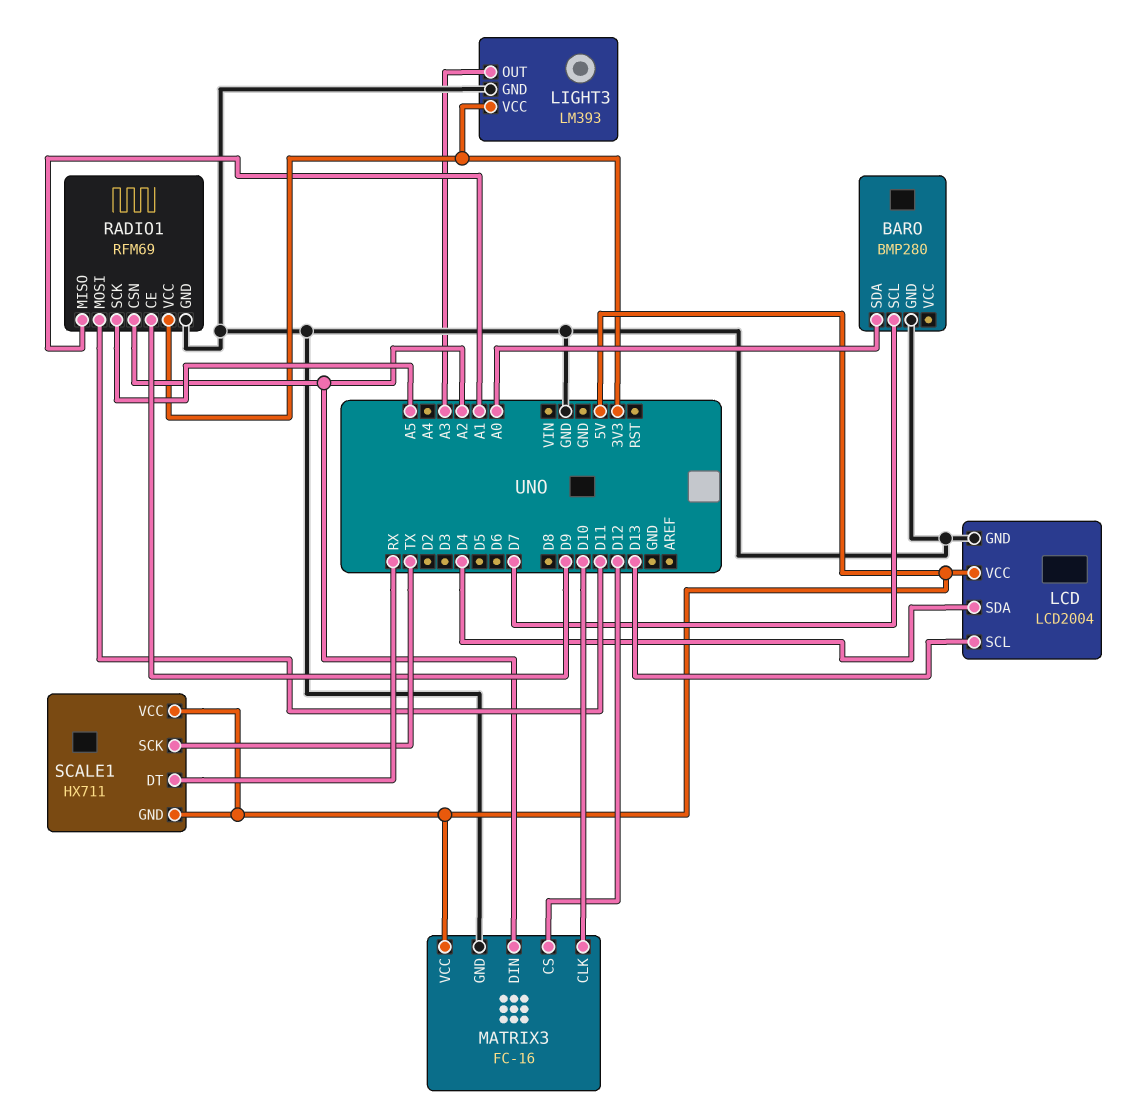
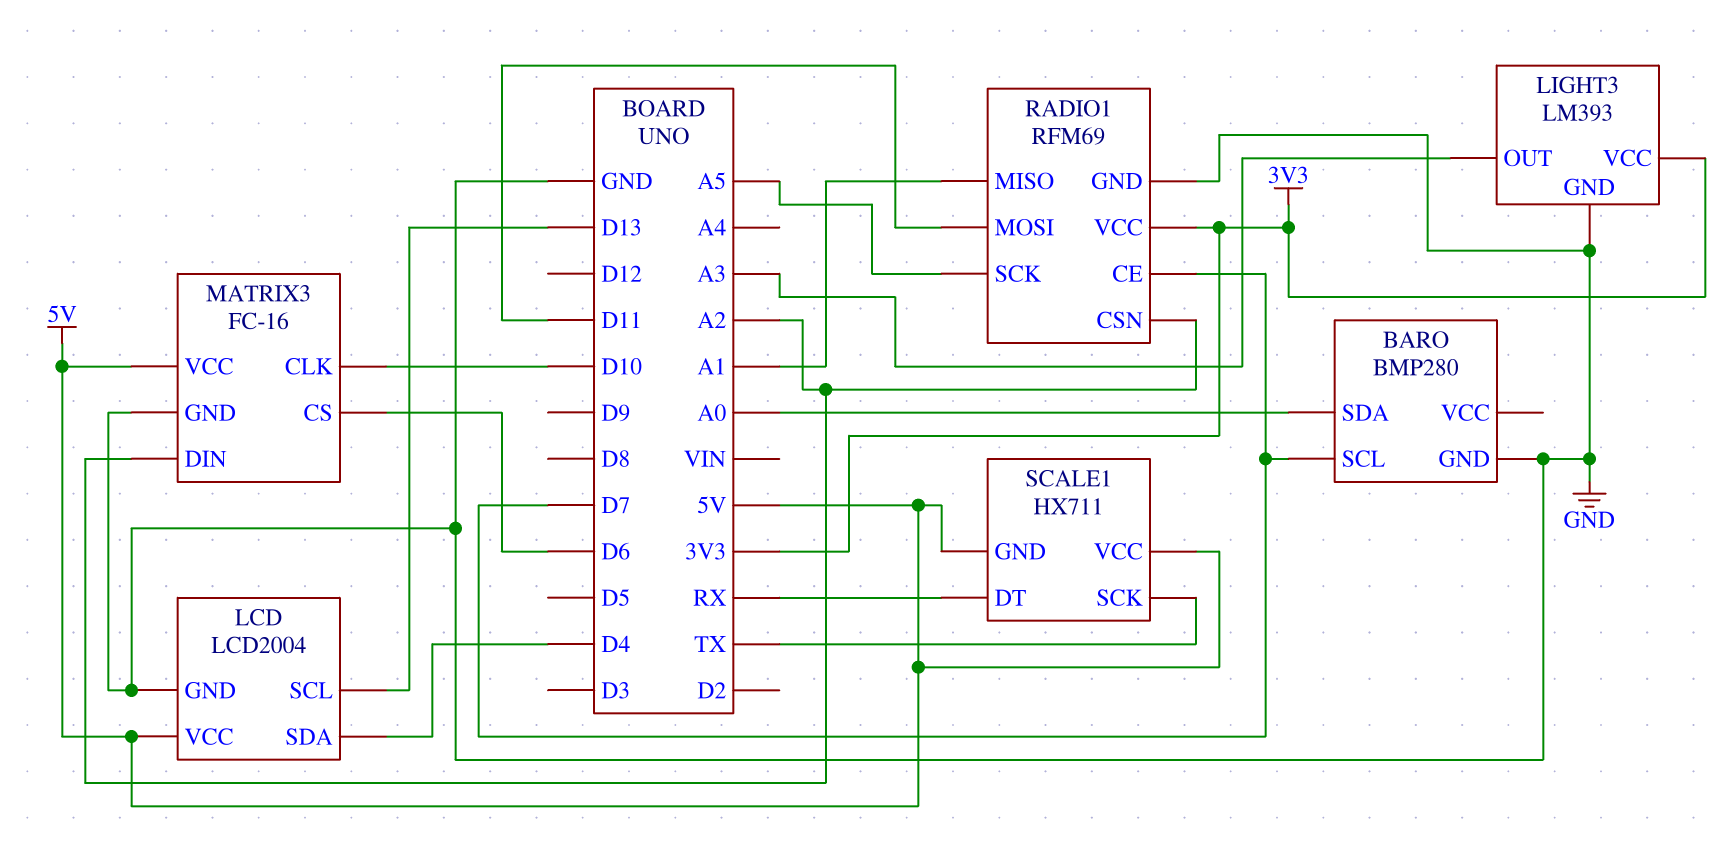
MATRIX3 pin CS: D12 -> D6
RADIO1 pin CE: D9 -> D7

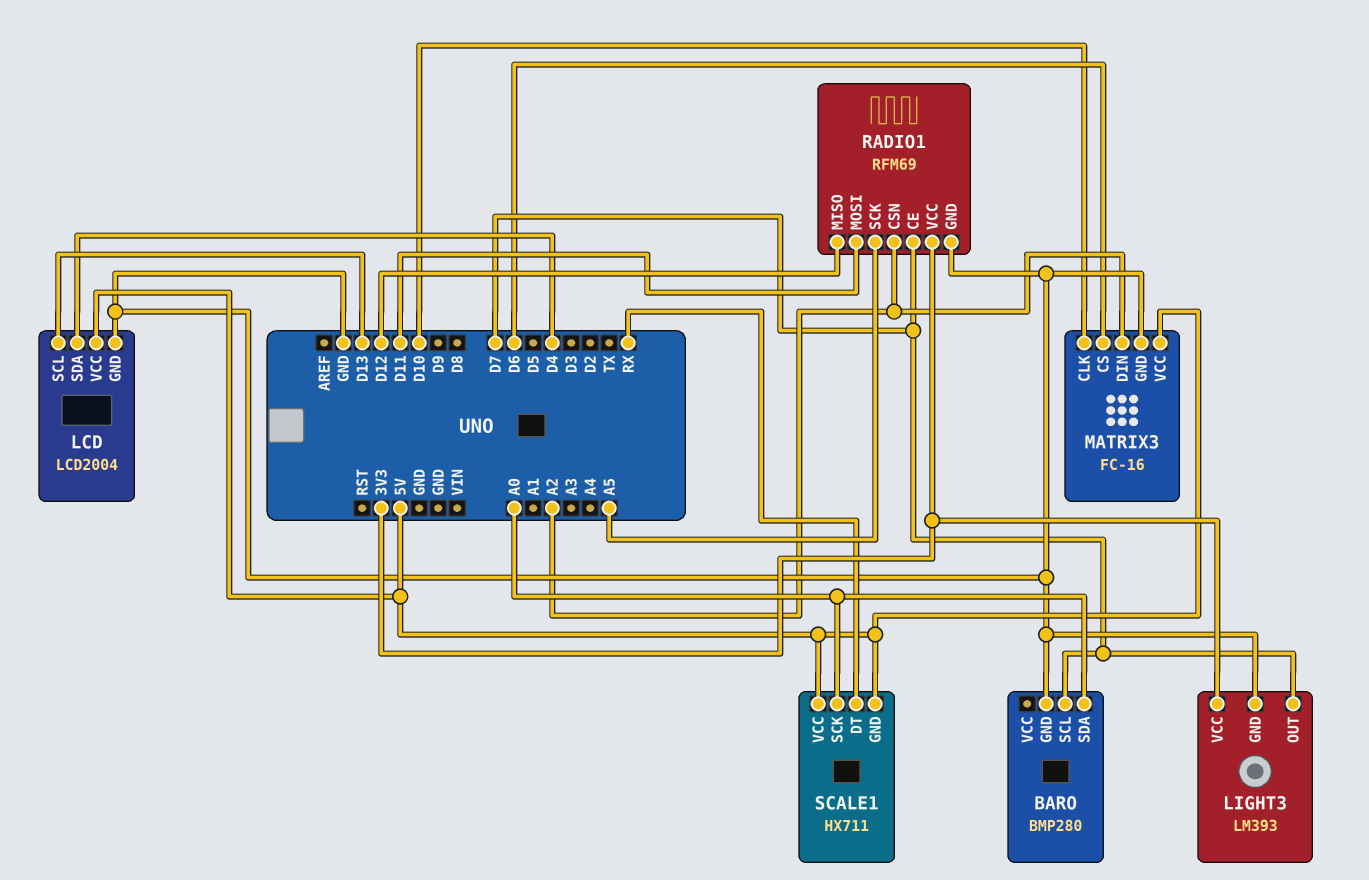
LIGHT3 pin OUT: A3 -> D7
RADIO1 pin MISO: A1 -> D12
SCALE1 pin SCK: TX -> A0

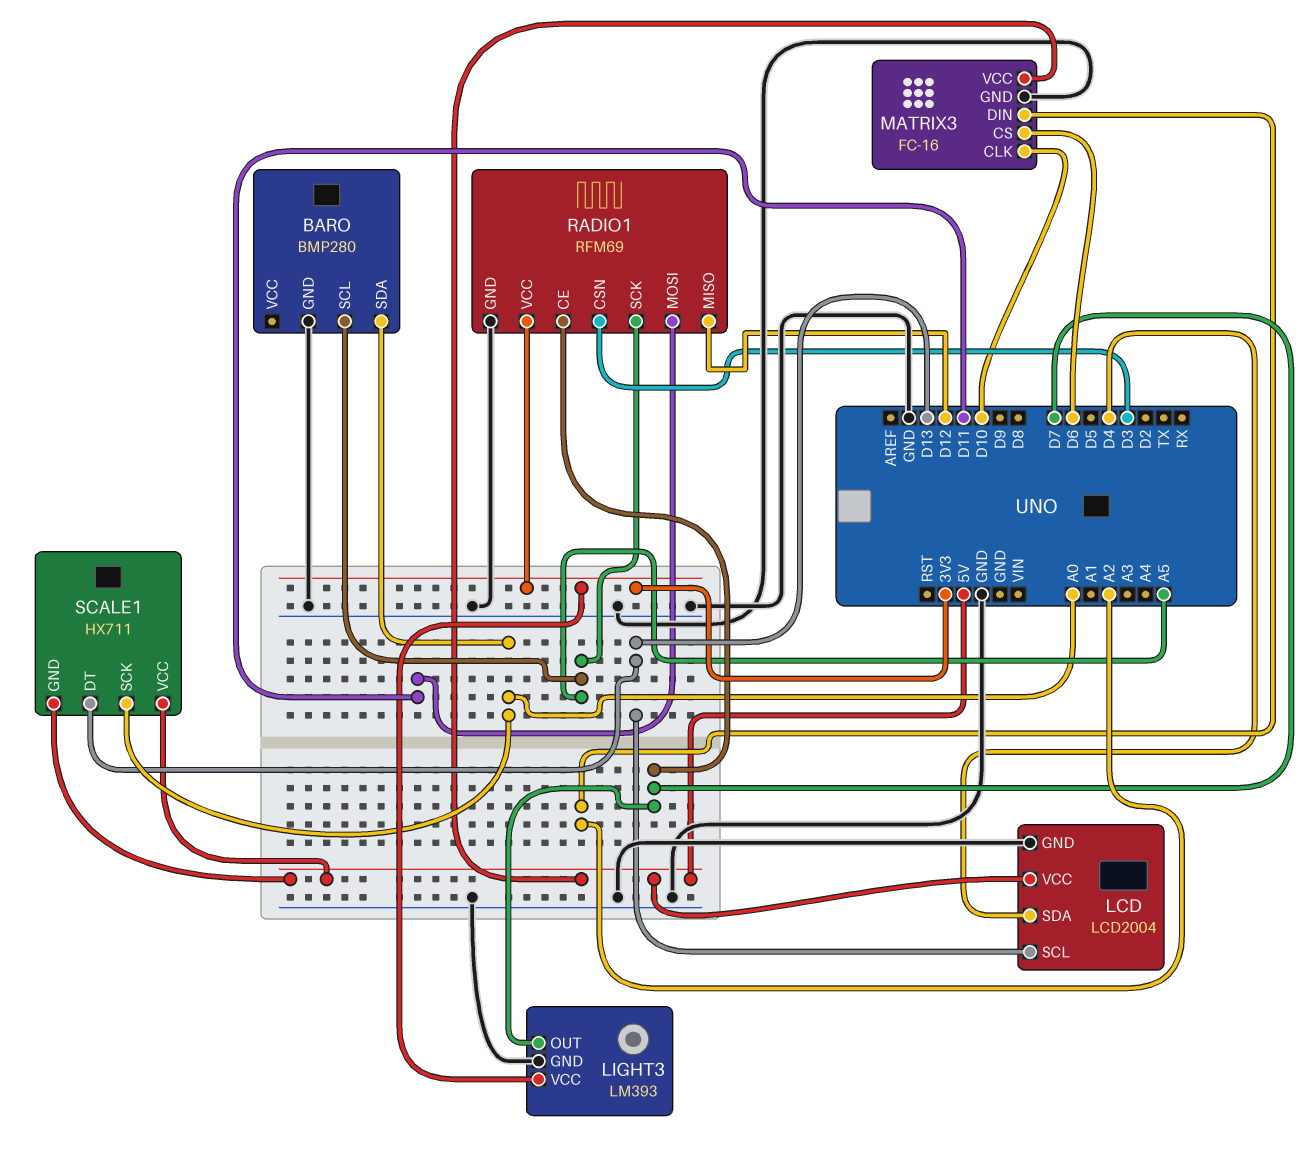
BARO pin SCL: D7 -> A5
RADIO1 pin CSN: A2 -> D3
SCALE1 pin DT: RX -> D13

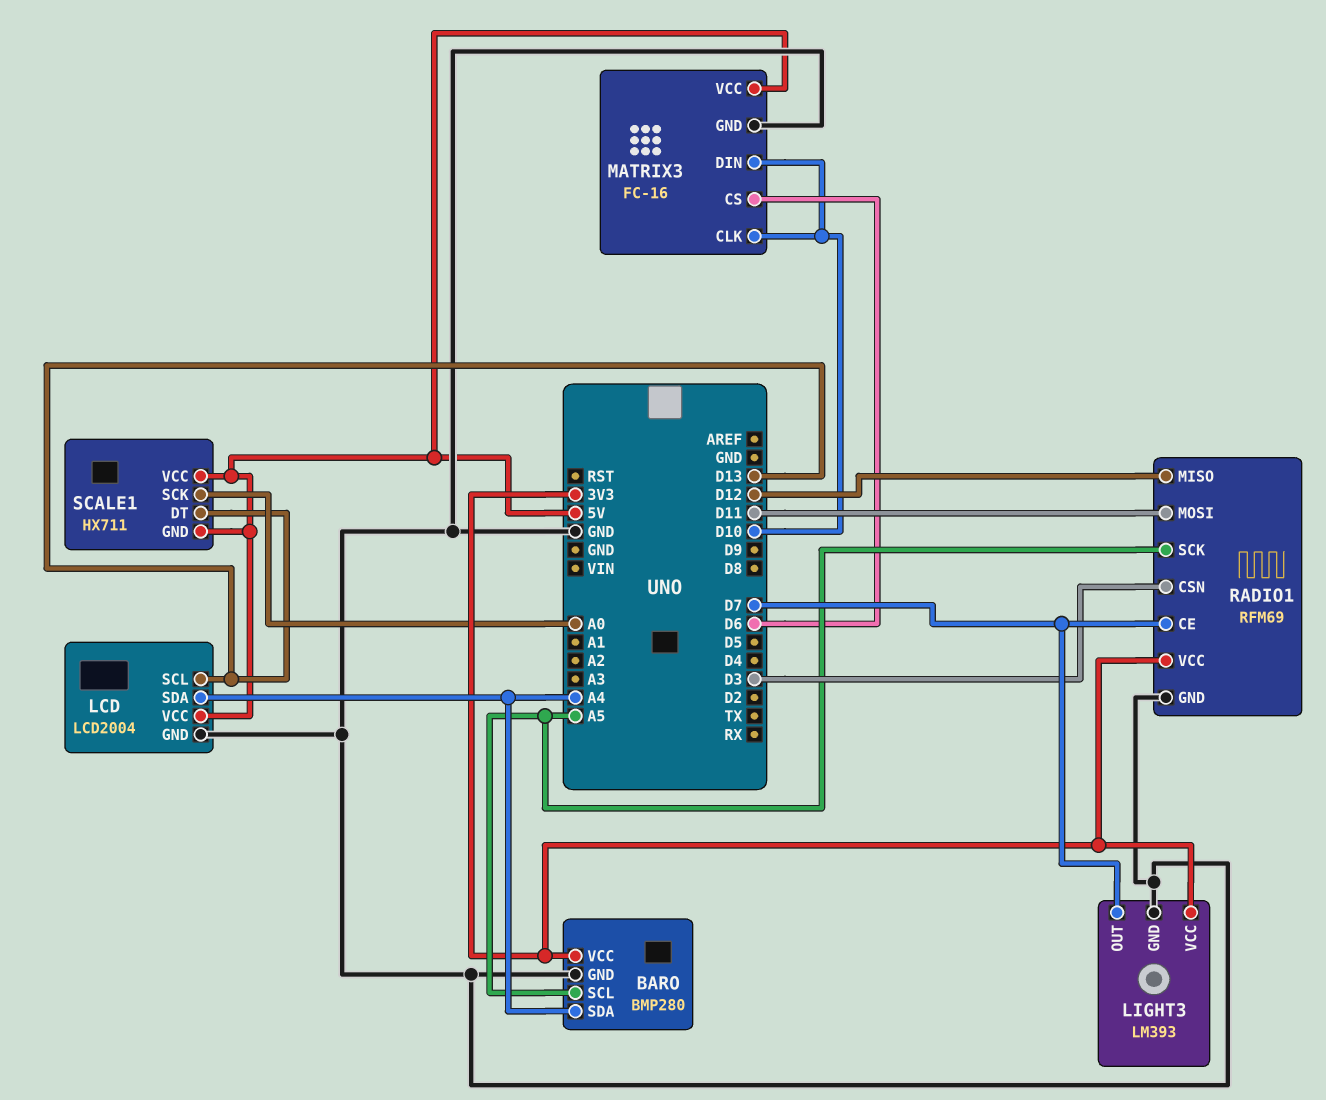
BARO pin SDA: A0 -> A4
BARO pin VCC: none -> 3V3
LCD pin SDA: D4 -> A4
MATRIX3 pin DIN: A2 -> D10

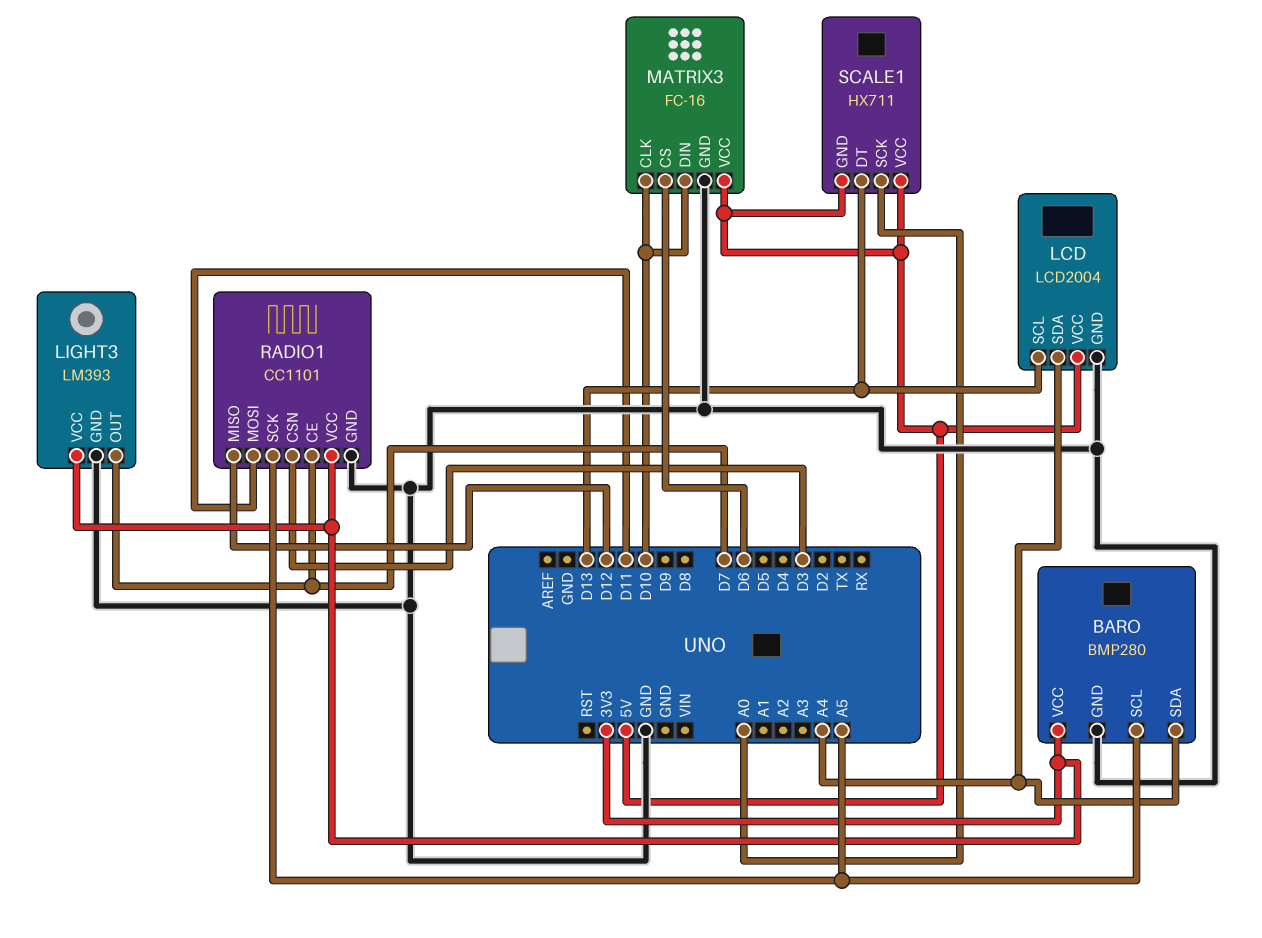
RADIO1: RFM69 -> CC1101

